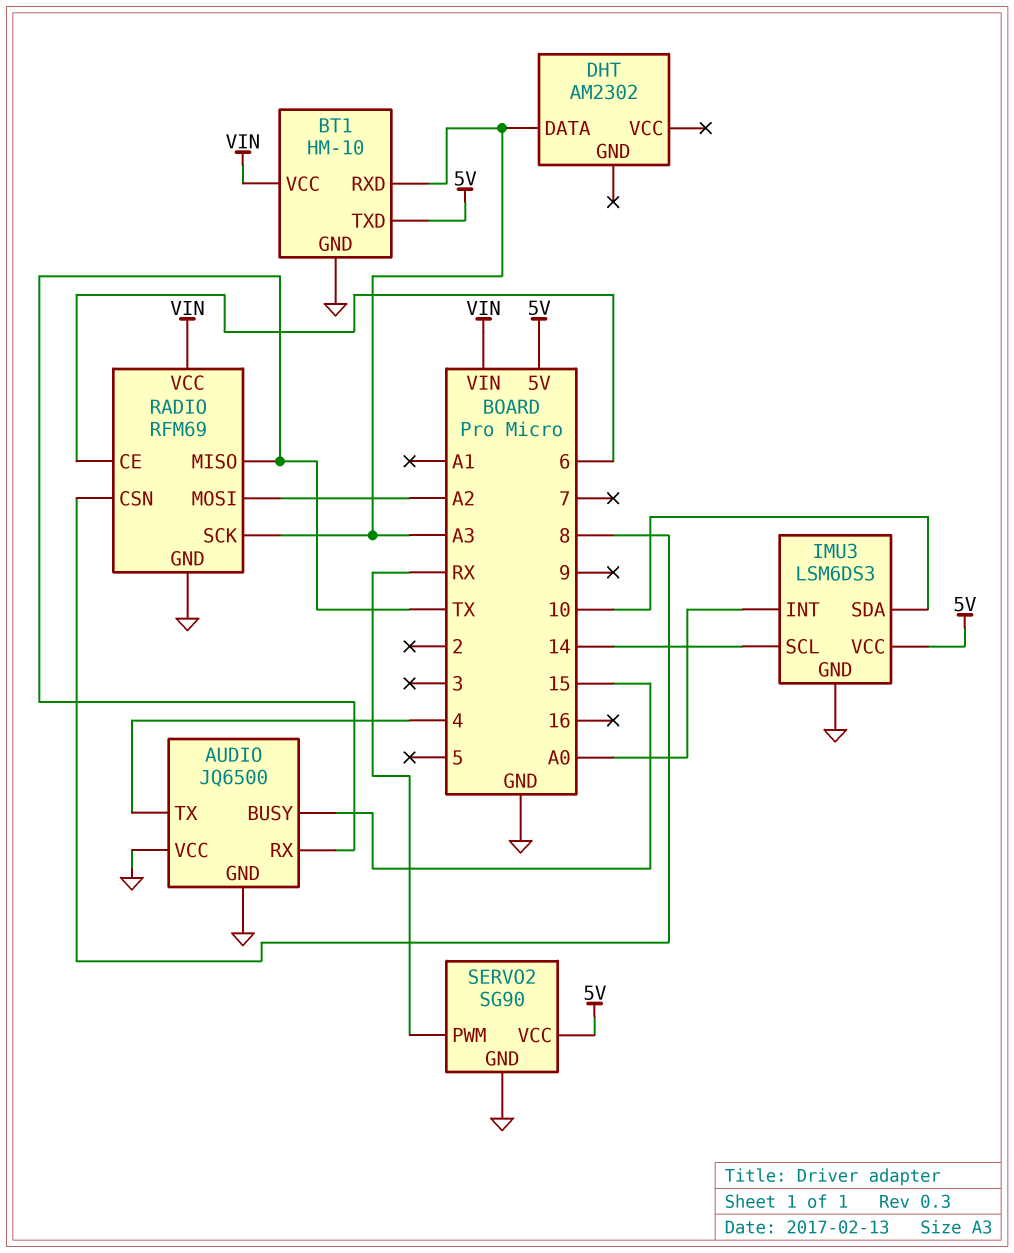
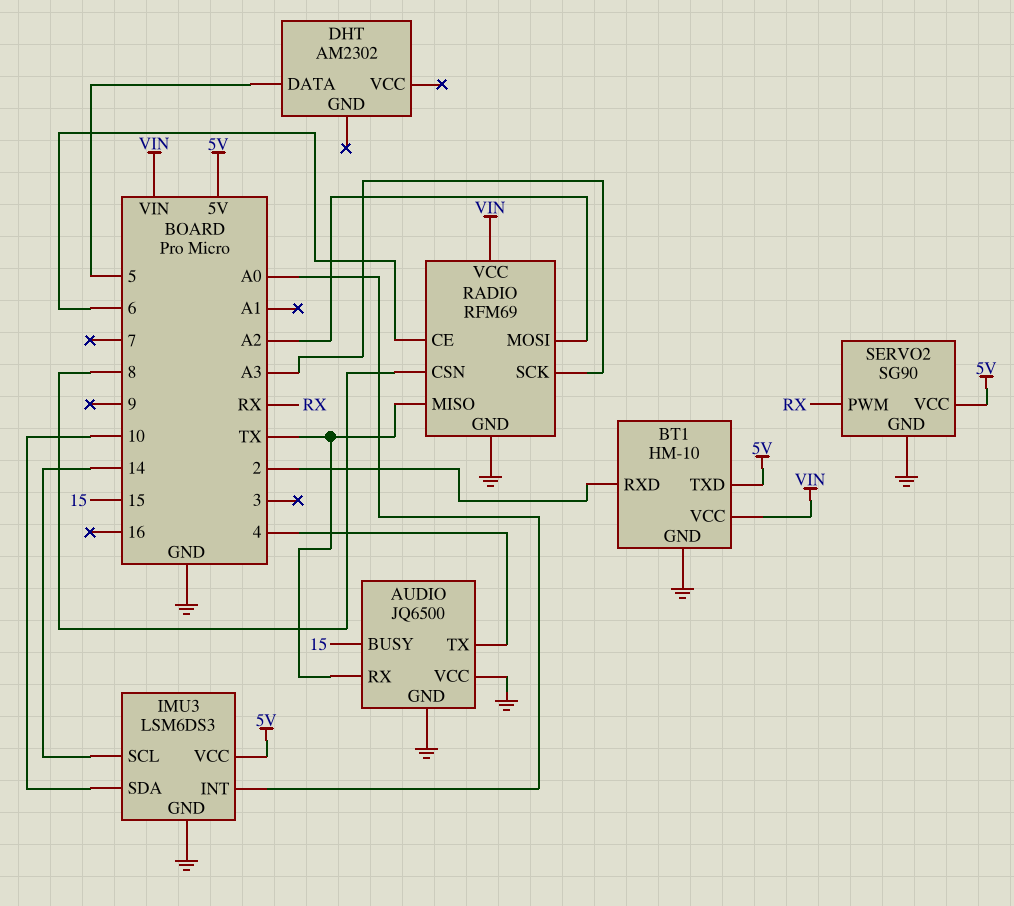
BT1 pin RXD: A3 -> 2
DHT pin DATA: A3 -> 5

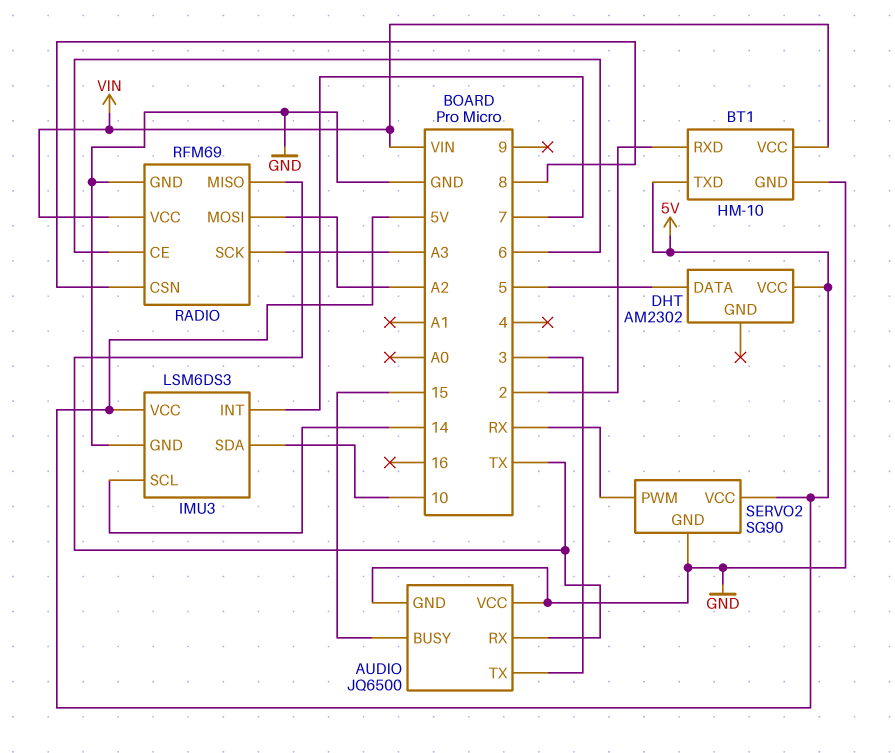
AUDIO pin TX: 4 -> 3
DHT pin VCC: none -> 5V
IMU3 pin INT: A0 -> 7

